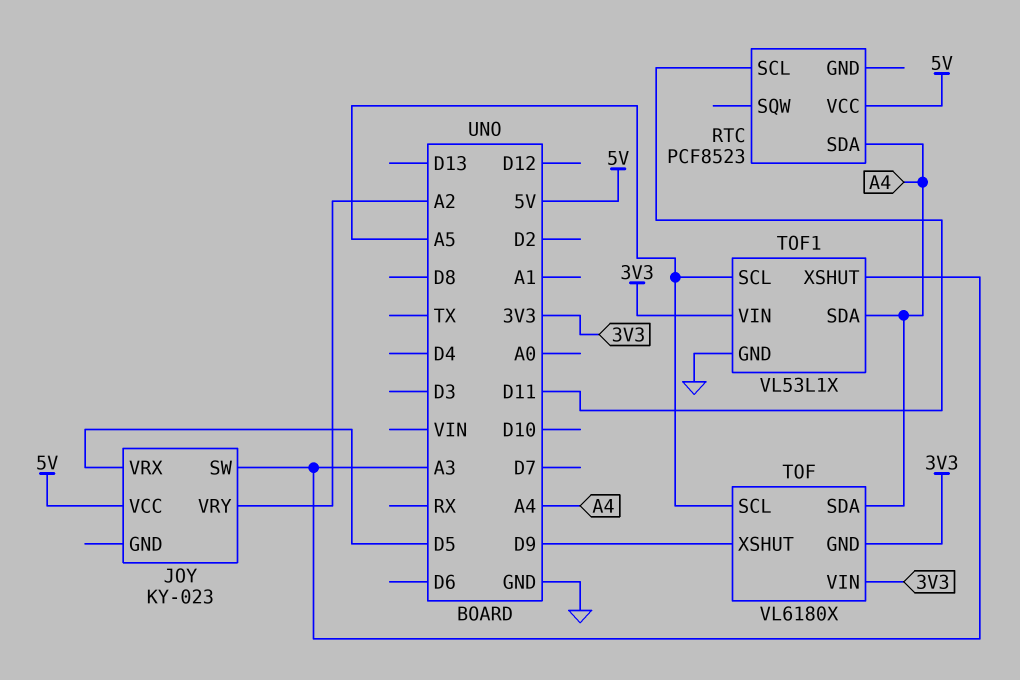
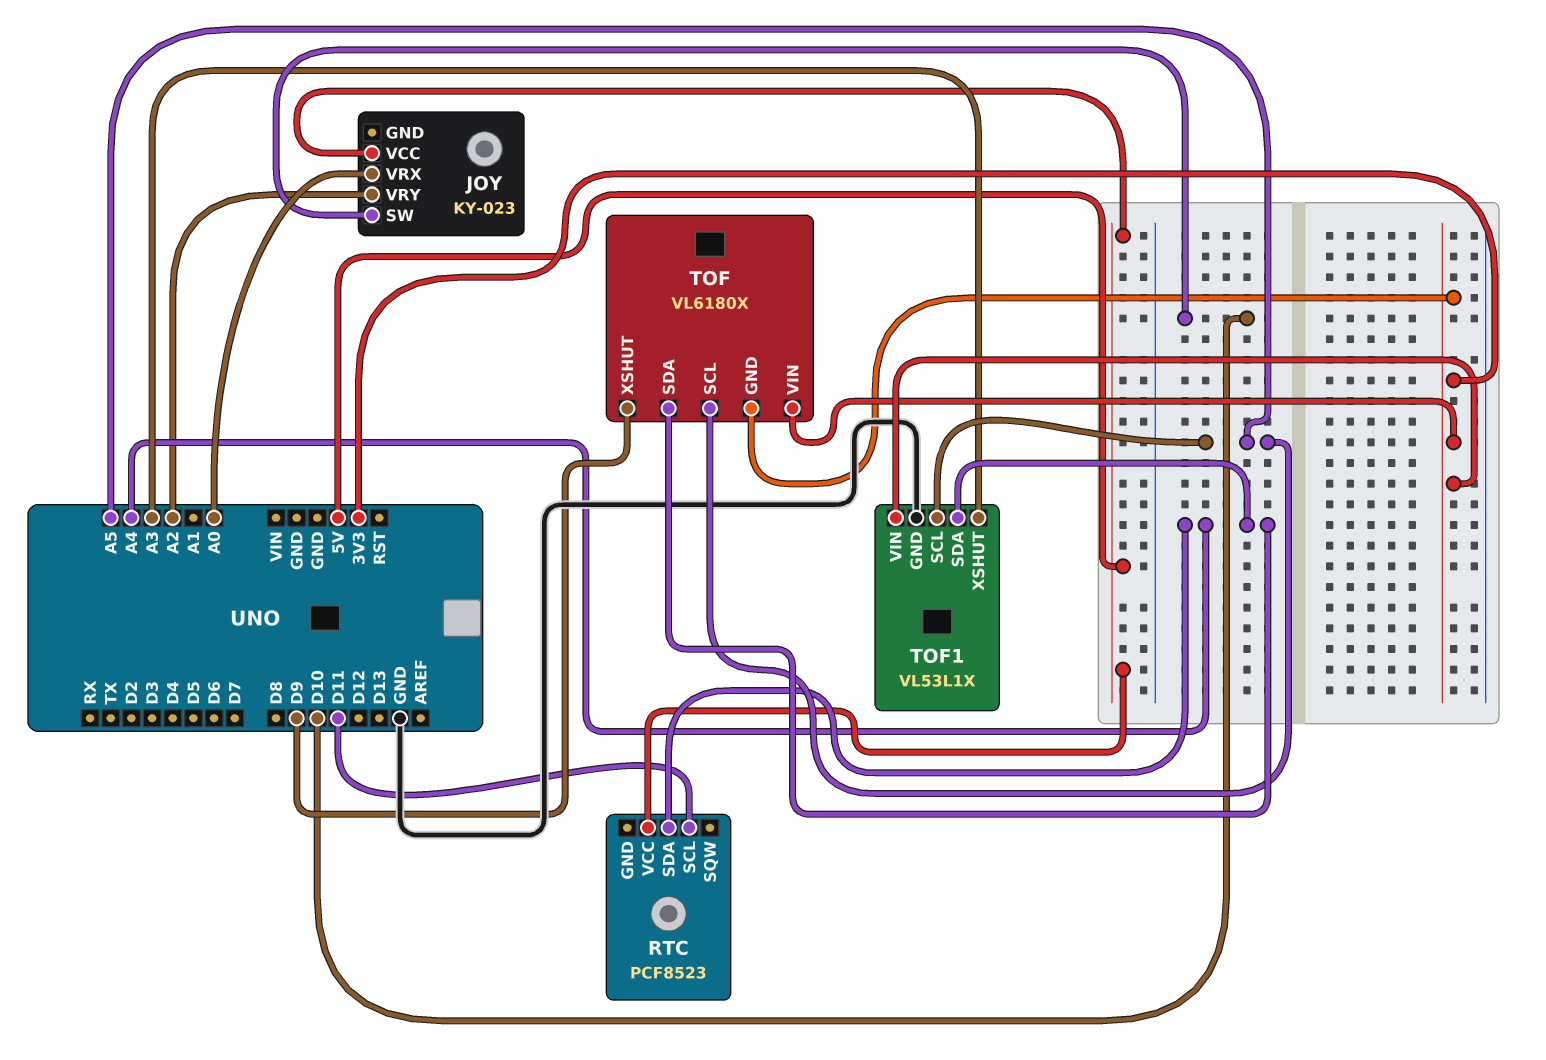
JOY pin SW: A3 -> D10
JOY pin VRX: D5 -> A0

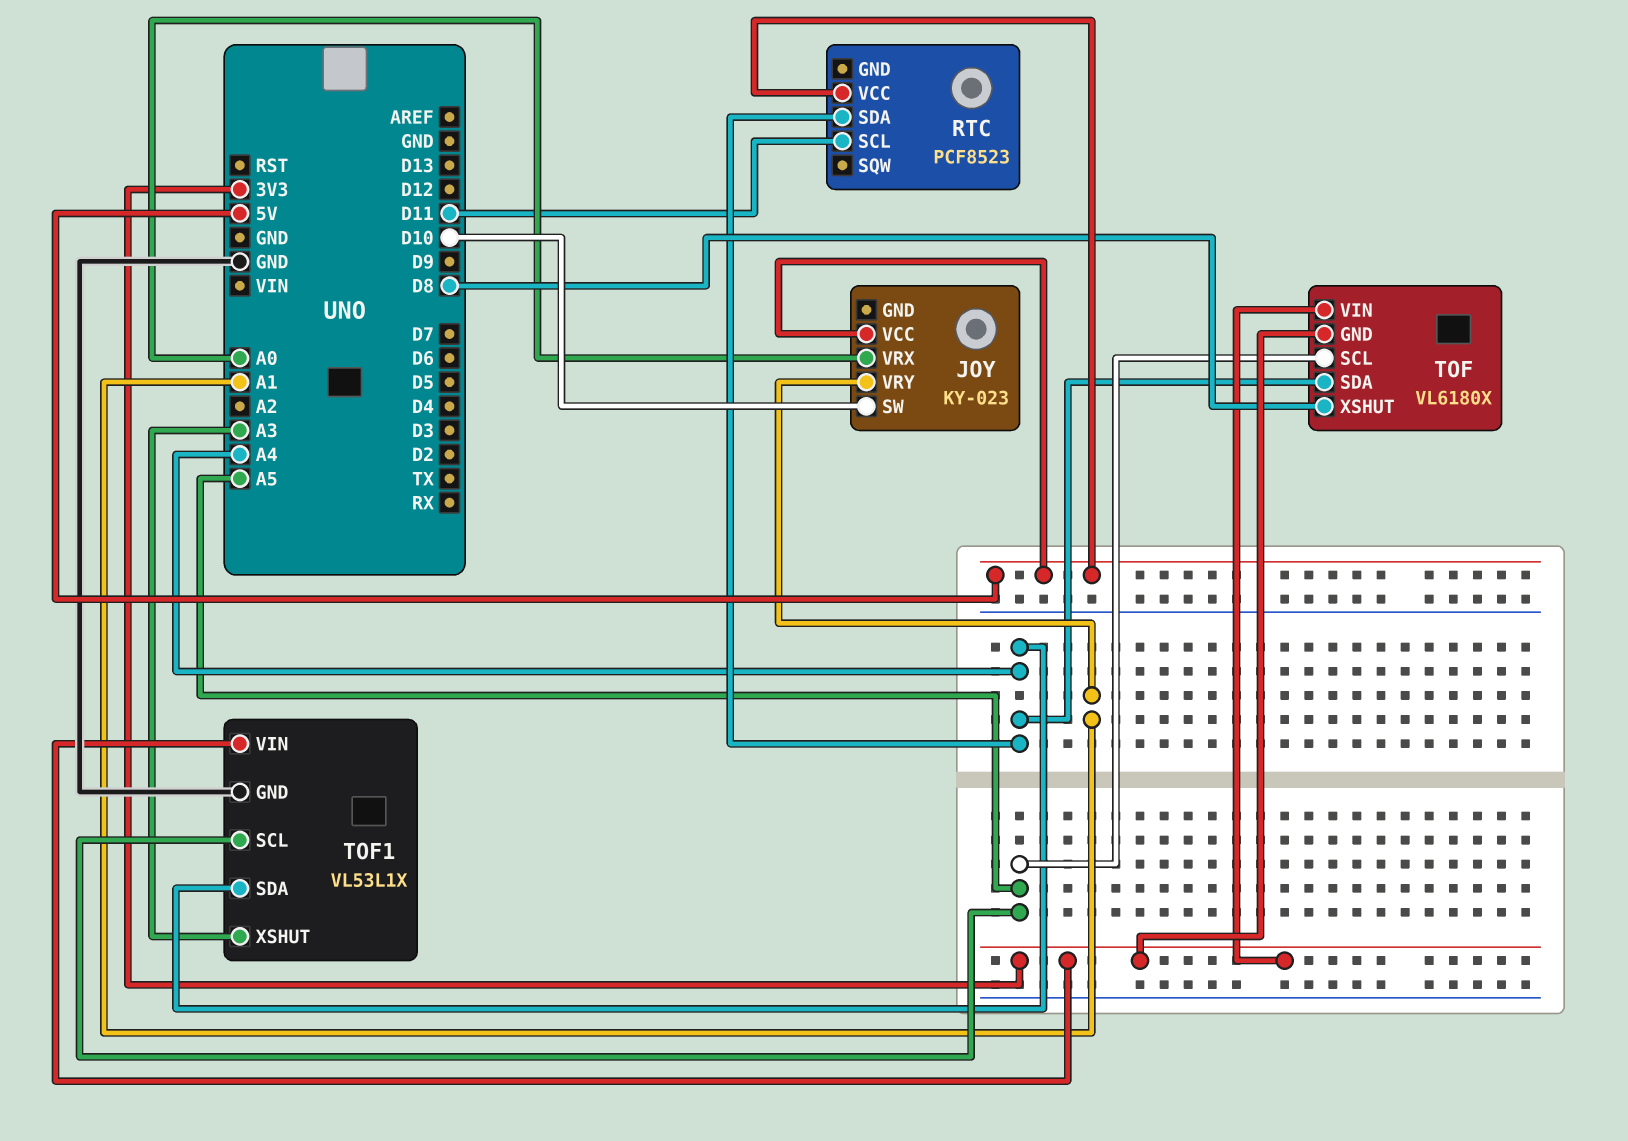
JOY pin VRY: A2 -> A1
TOF pin XSHUT: D9 -> D8

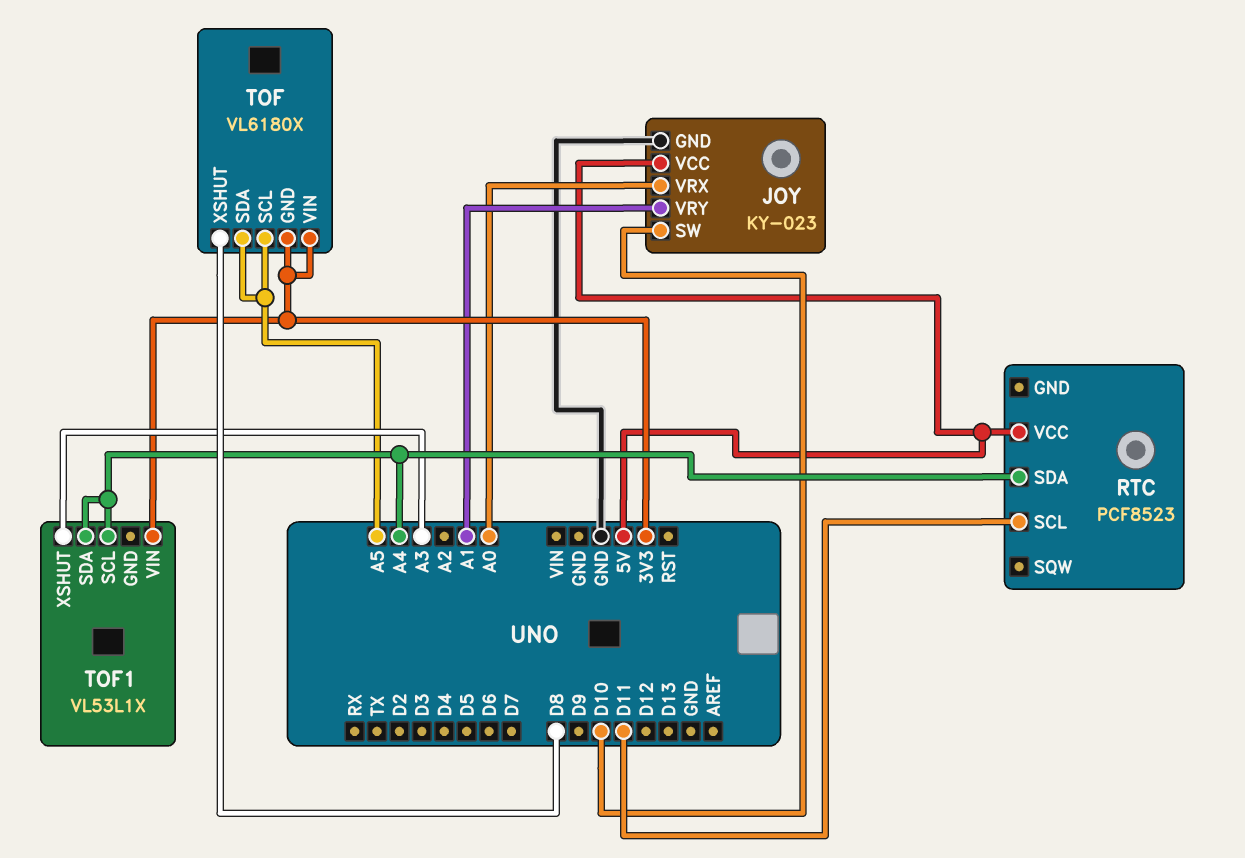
JOY pin GND: none -> GND
TOF pin SDA: A4 -> A5
TOF1 pin GND: GND -> none
TOF1 pin SCL: A5 -> A4

